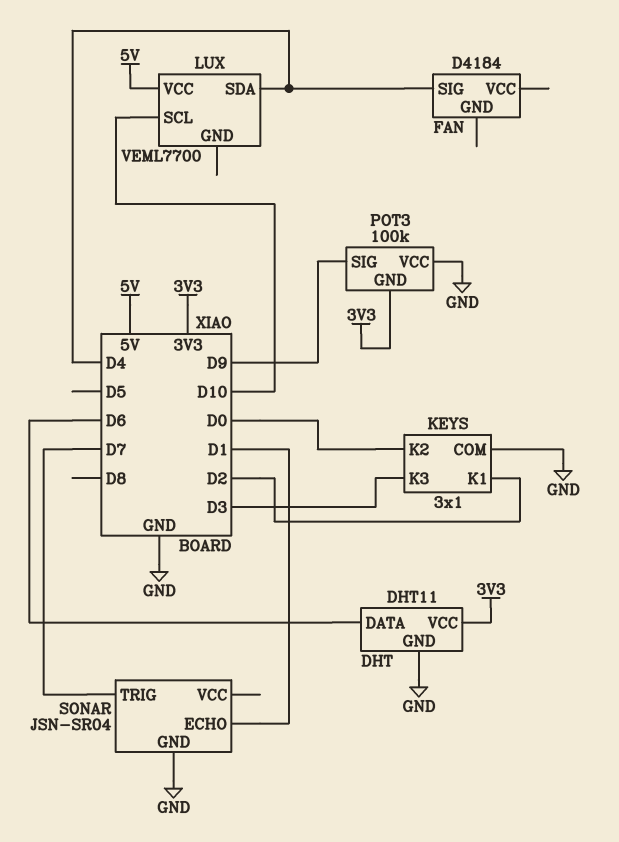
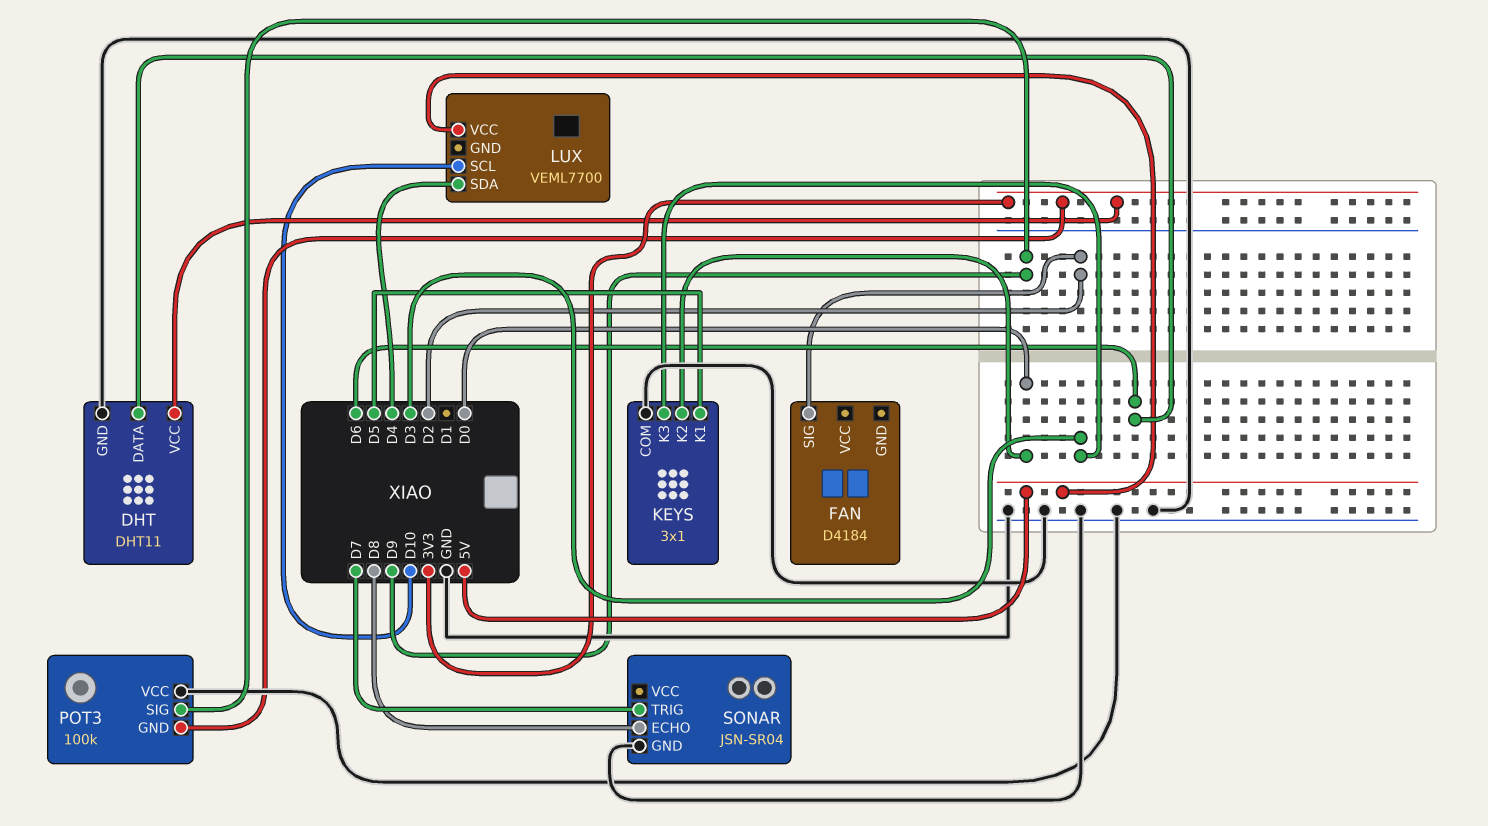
FAN pin SIG: D4 -> D2
KEYS pin K1: D2 -> D5
SONAR pin ECHO: D1 -> D8

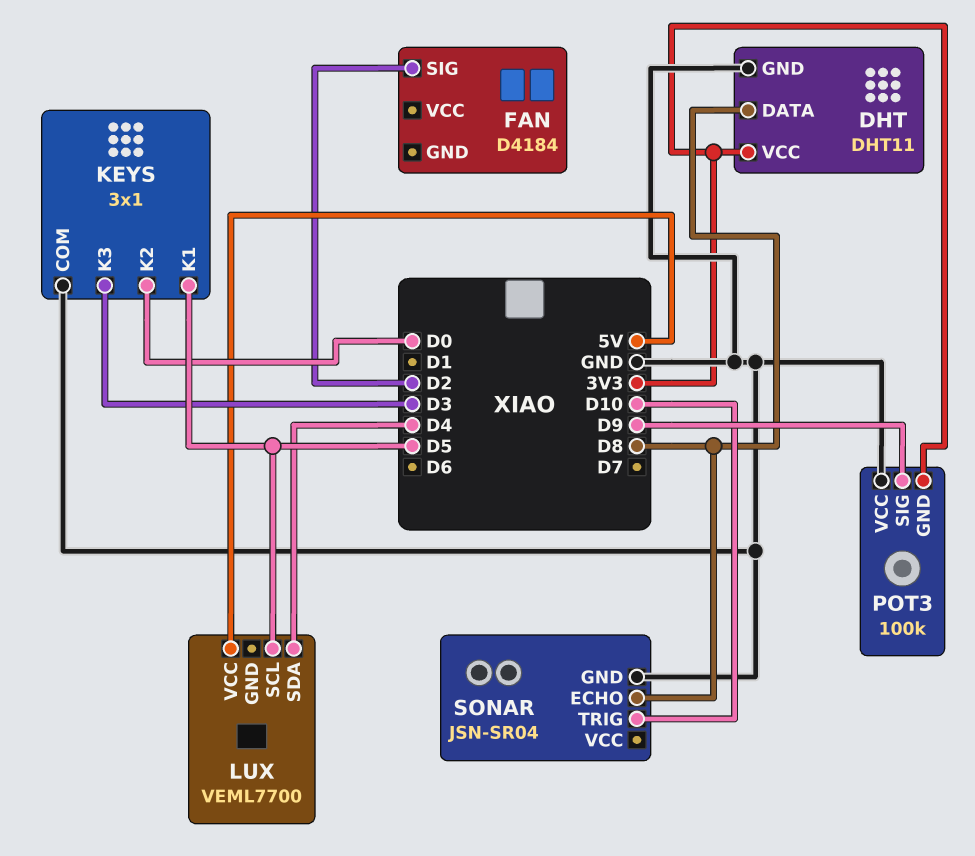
DHT pin DATA: D6 -> D8
LUX pin SCL: D10 -> D5
SONAR pin TRIG: D7 -> D10

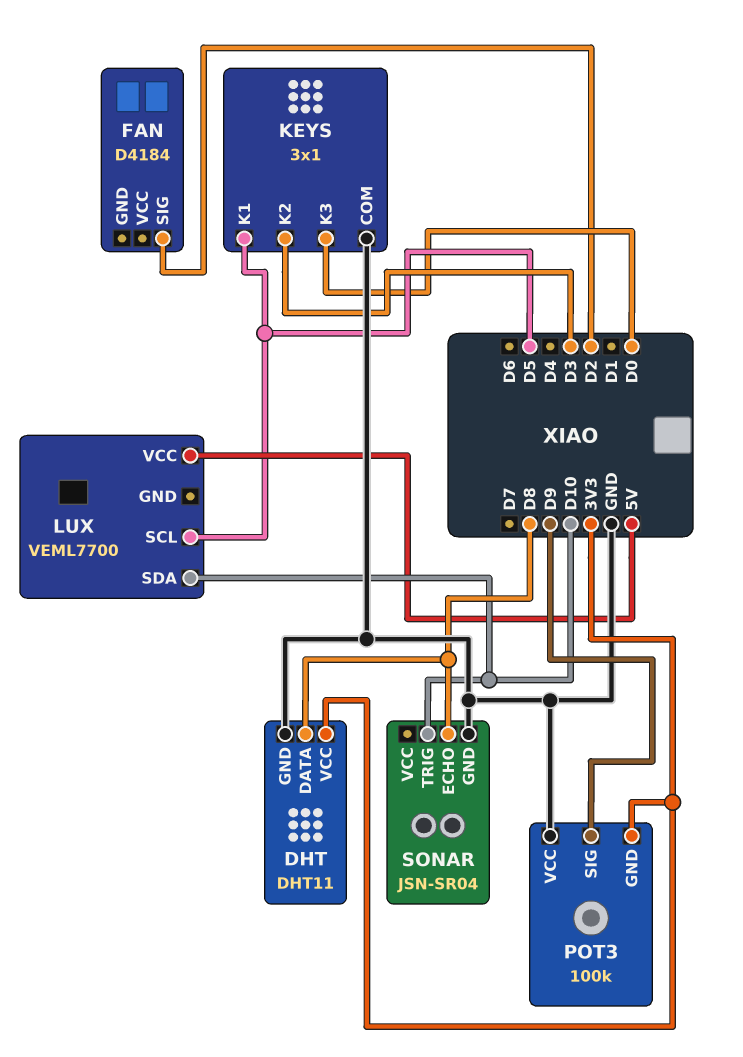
KEYS pin K2: D0 -> D3
KEYS pin K3: D3 -> D0
LUX pin SDA: D4 -> D10

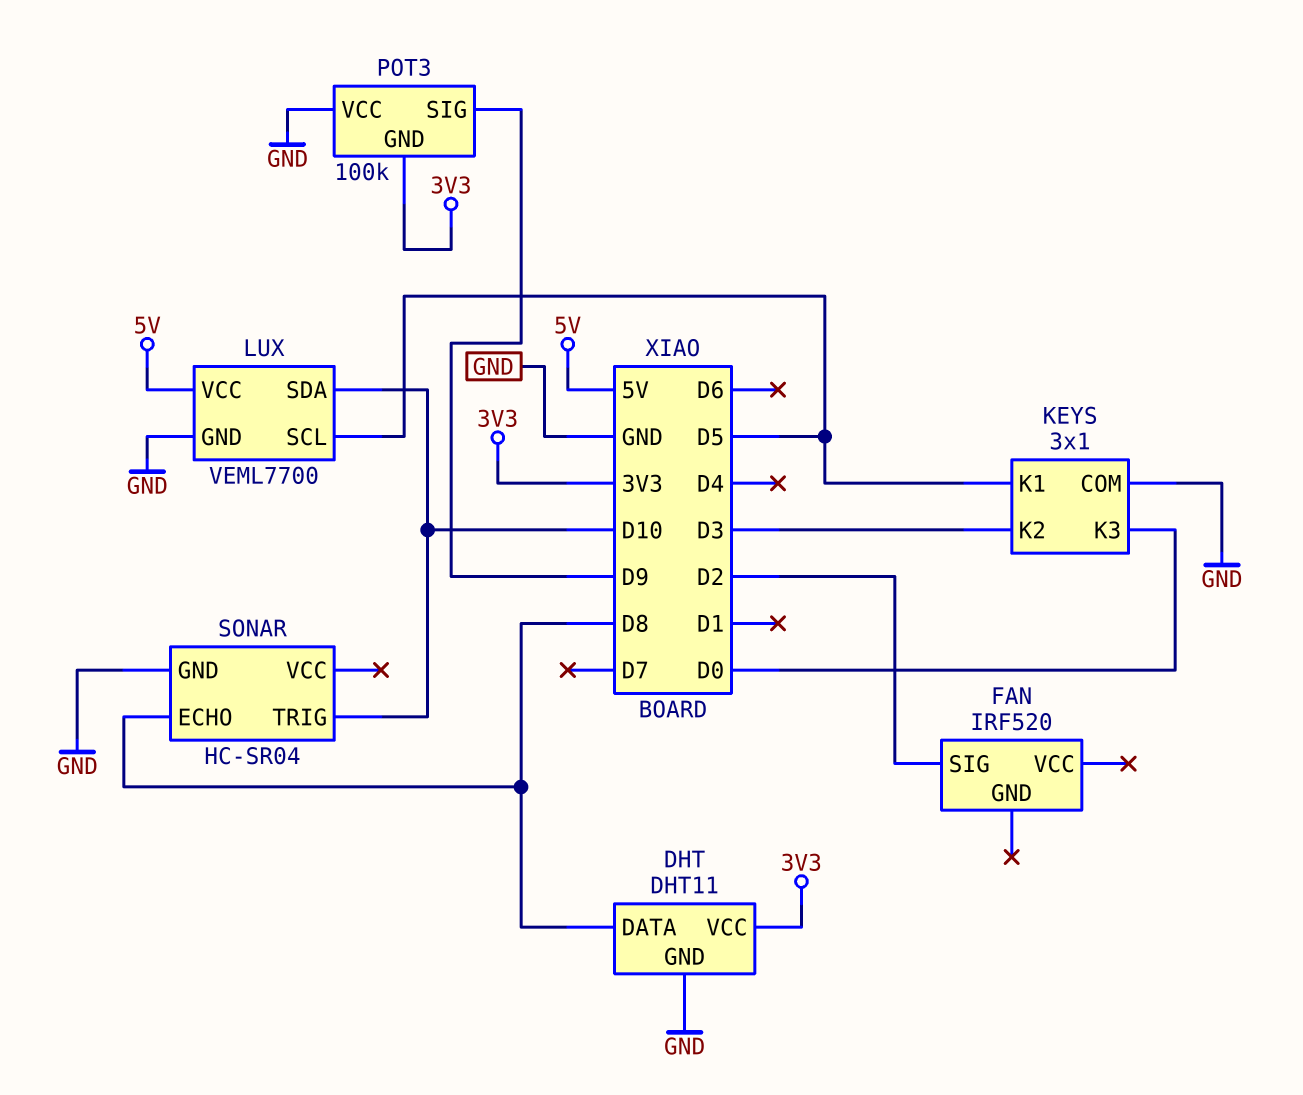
FAN: D4184 -> IRF520
LUX pin GND: none -> GND
SONAR: JSN-SR04 -> HC-SR04

